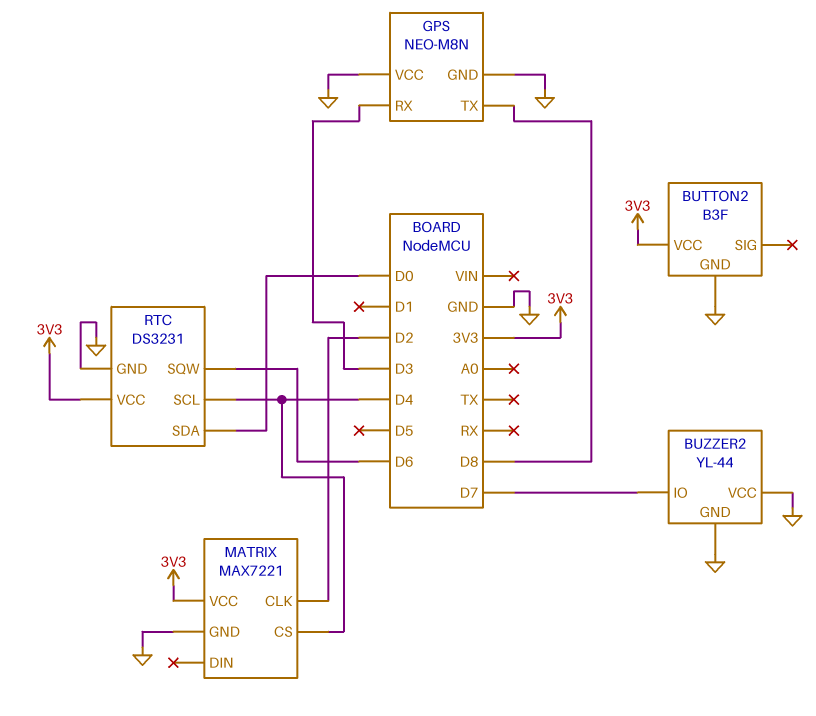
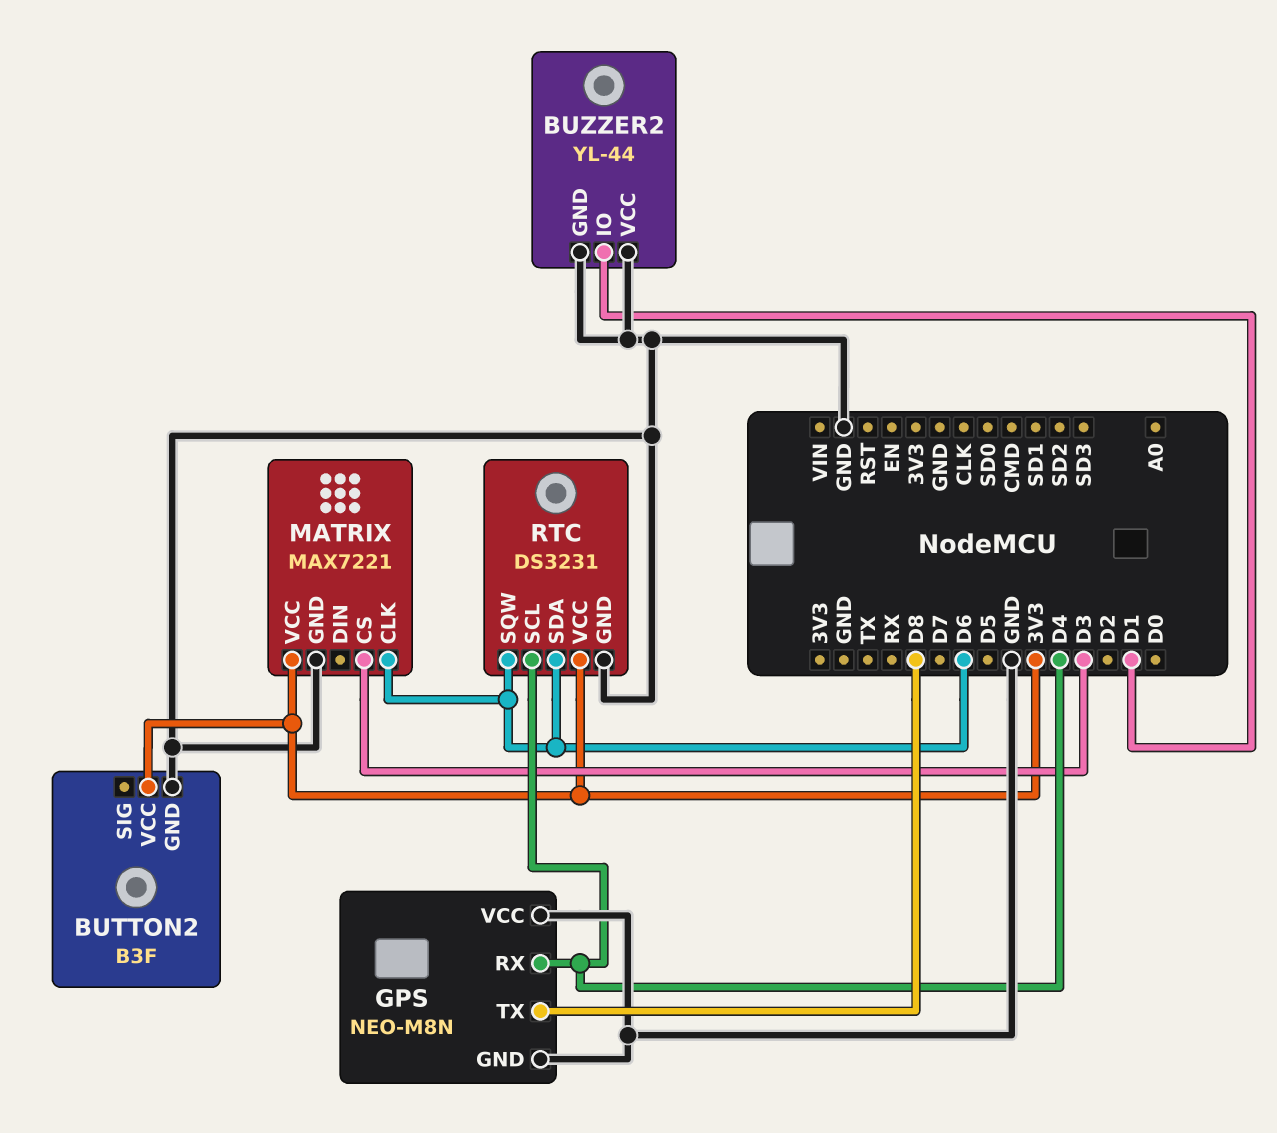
BUZZER2 pin IO: D7 -> D1
GPS pin RX: D3 -> D4
MATRIX pin CLK: D2 -> D6
MATRIX pin CS: D4 -> D3
RTC pin SDA: D0 -> D6

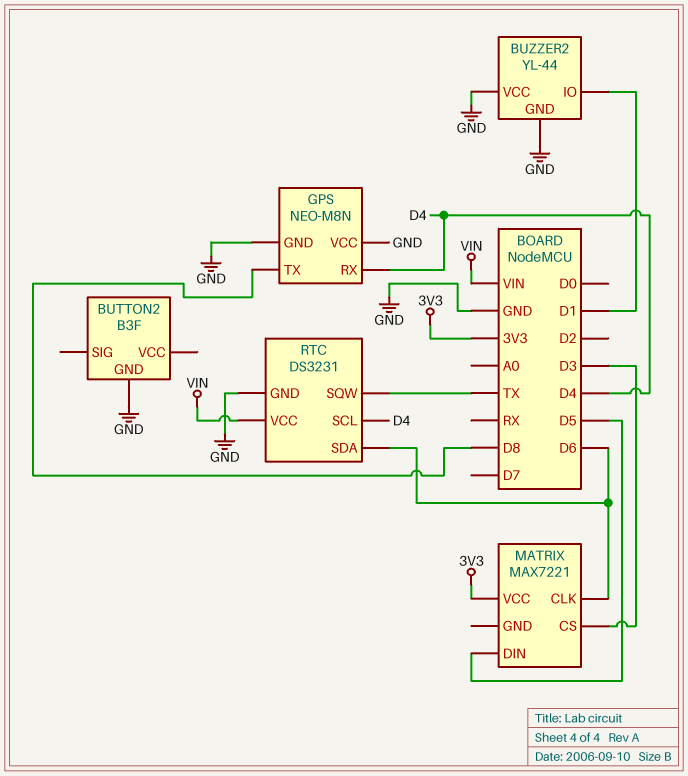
BUTTON2 pin VCC: 3V3 -> none
MATRIX pin DIN: none -> D5
MATRIX pin GND: GND -> none
RTC pin SQW: D6 -> TX
RTC pin VCC: 3V3 -> VIN

